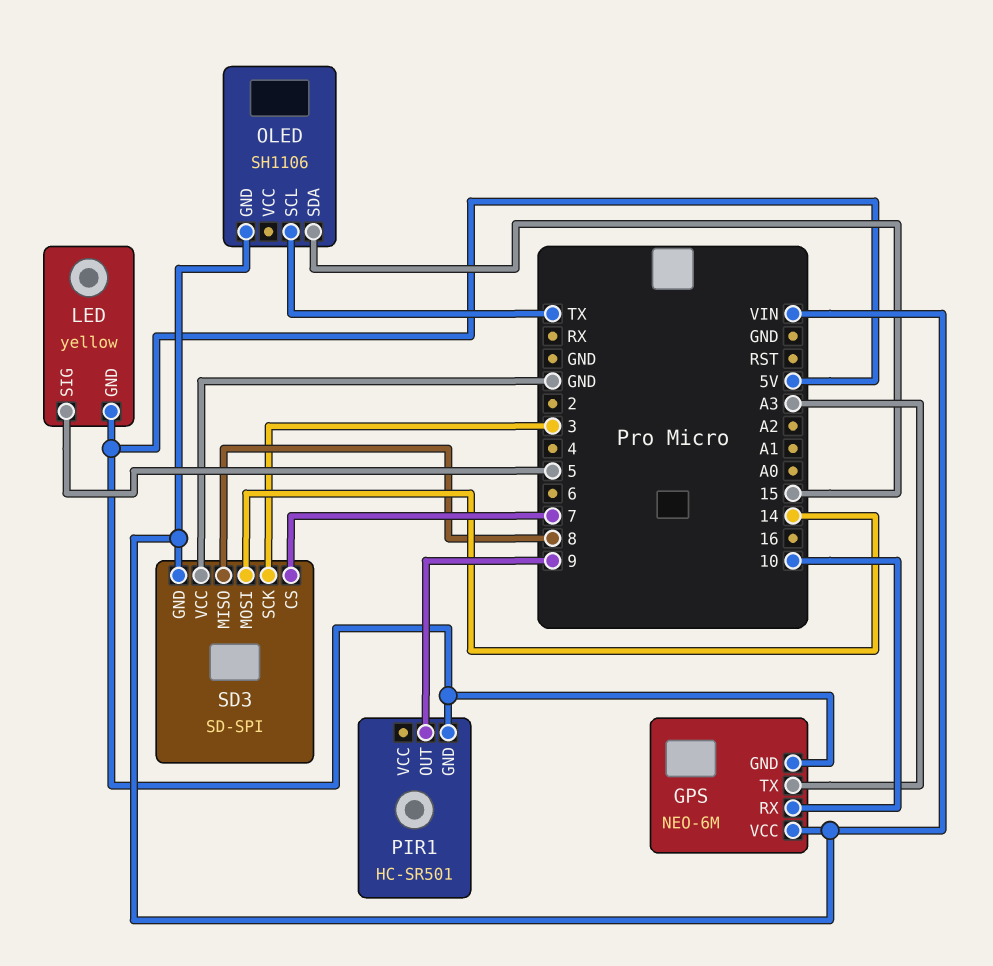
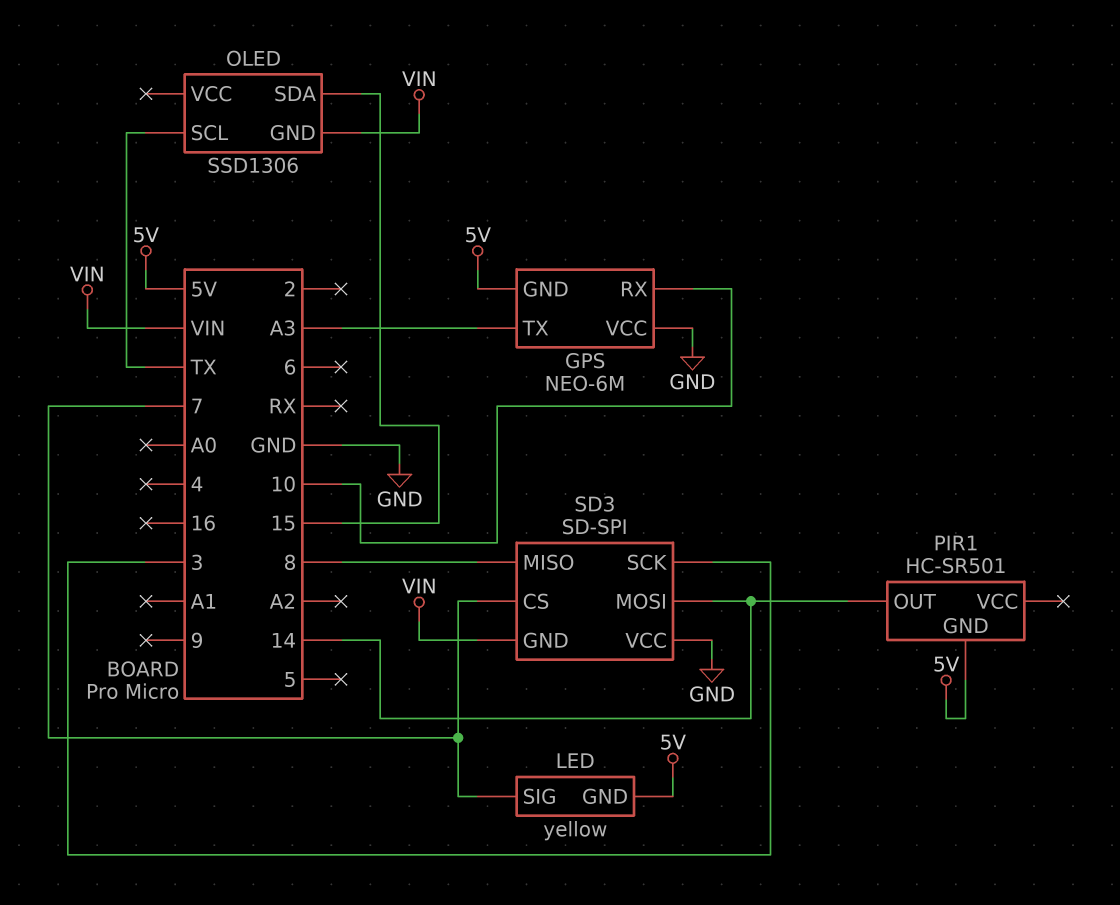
GPS pin VCC: VIN -> GND
LED pin SIG: 5 -> 7
OLED: SH1106 -> SSD1306
PIR1 pin OUT: 9 -> 14

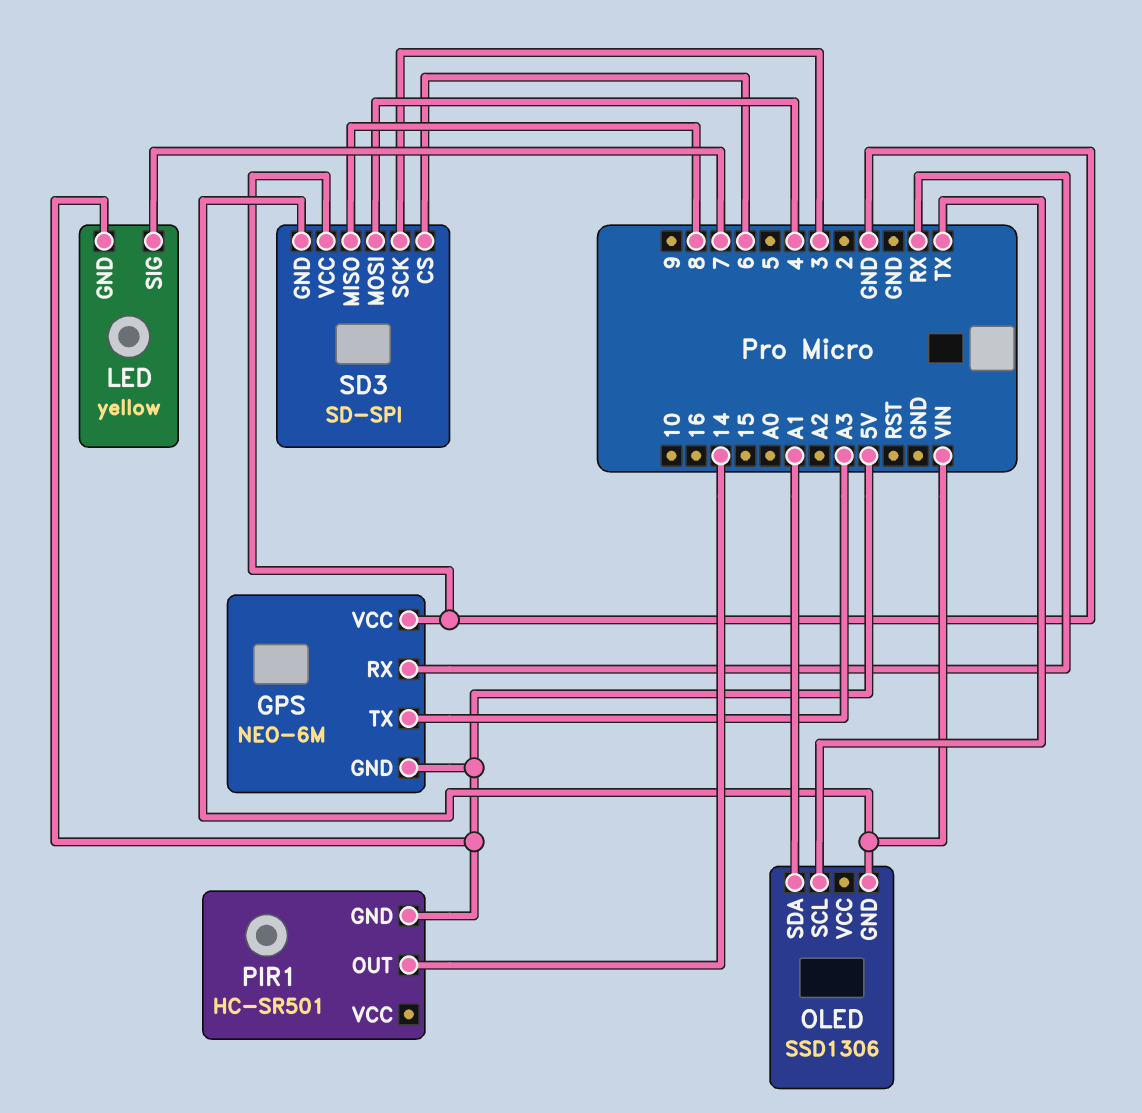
GPS pin RX: 10 -> RX
OLED pin SDA: 15 -> A1
SD3 pin CS: 7 -> 6
SD3 pin MOSI: 14 -> 4

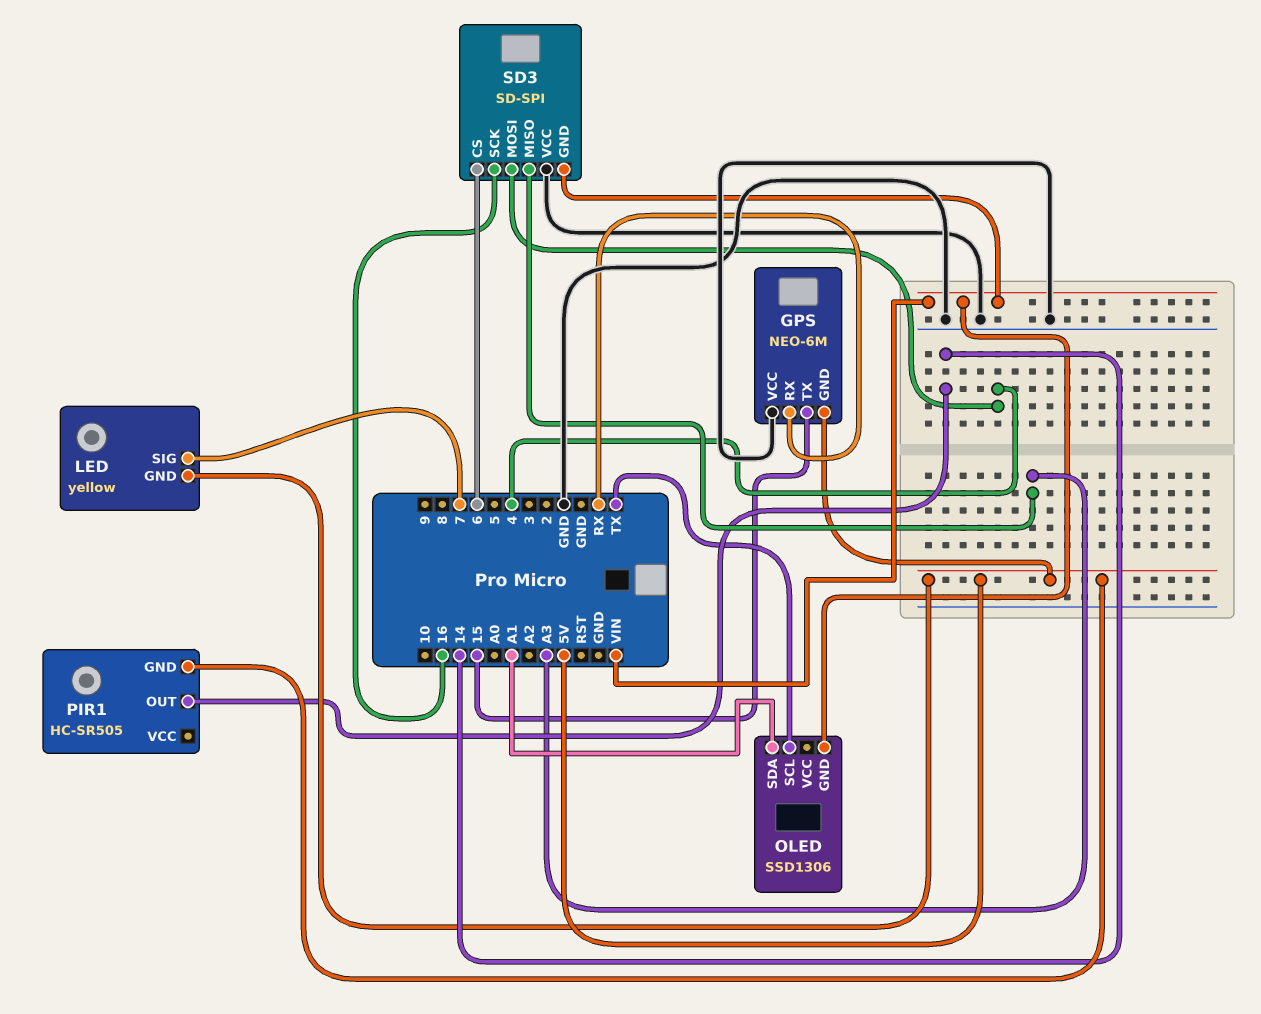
GPS pin TX: A3 -> 15
PIR1: HC-SR501 -> HC-SR505
SD3 pin MISO: 8 -> A3
SD3 pin SCK: 3 -> 16

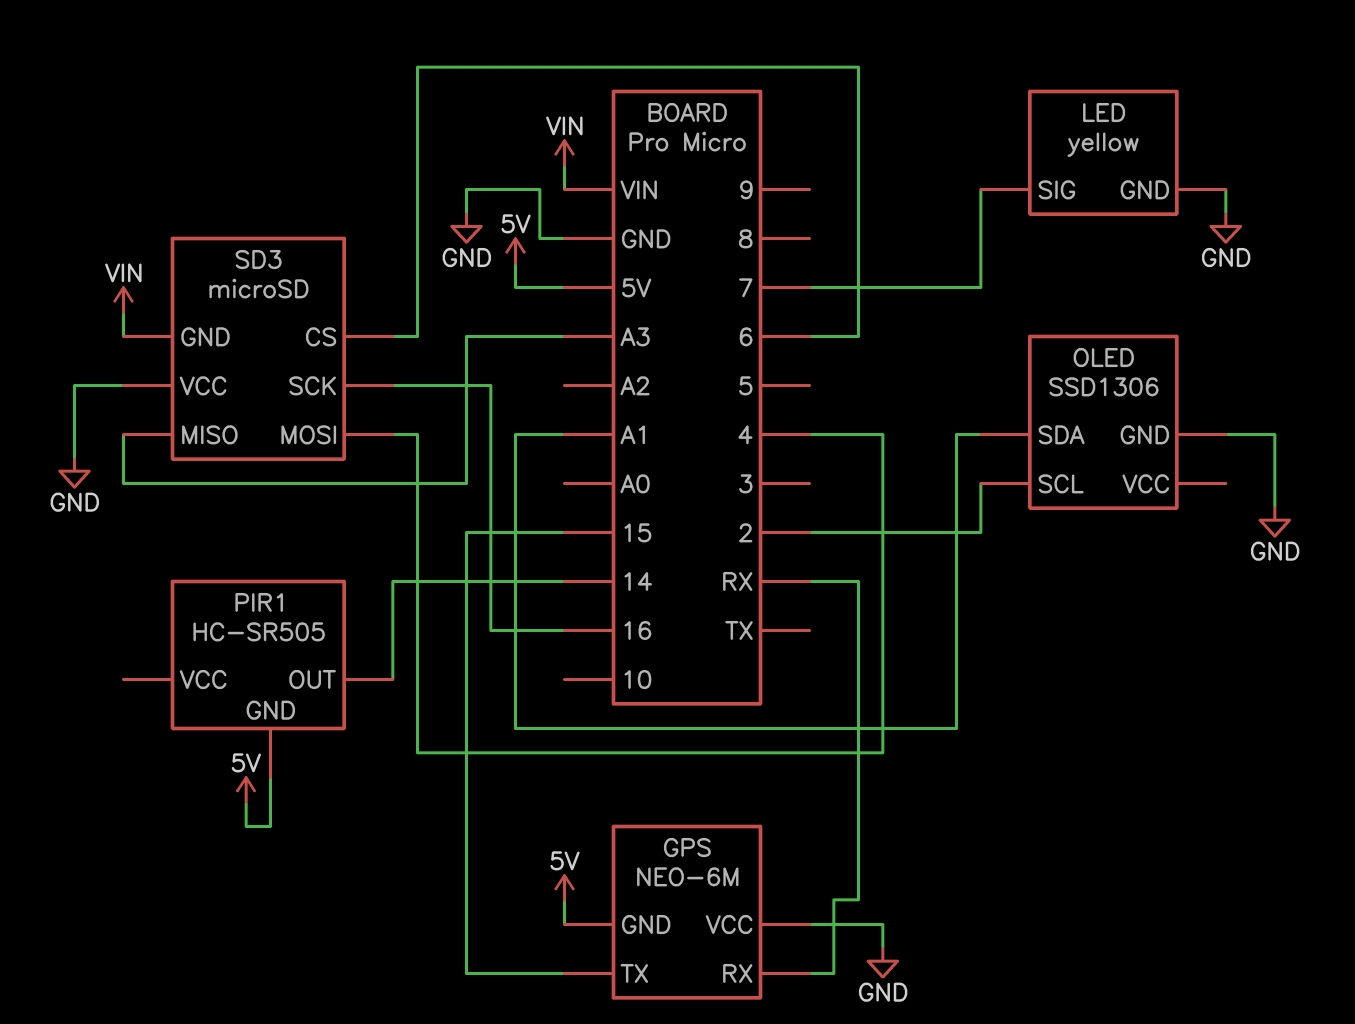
LED pin GND: 5V -> GND
OLED pin GND: VIN -> GND
OLED pin SCL: TX -> 2
SD3: SD-SPI -> microSD

